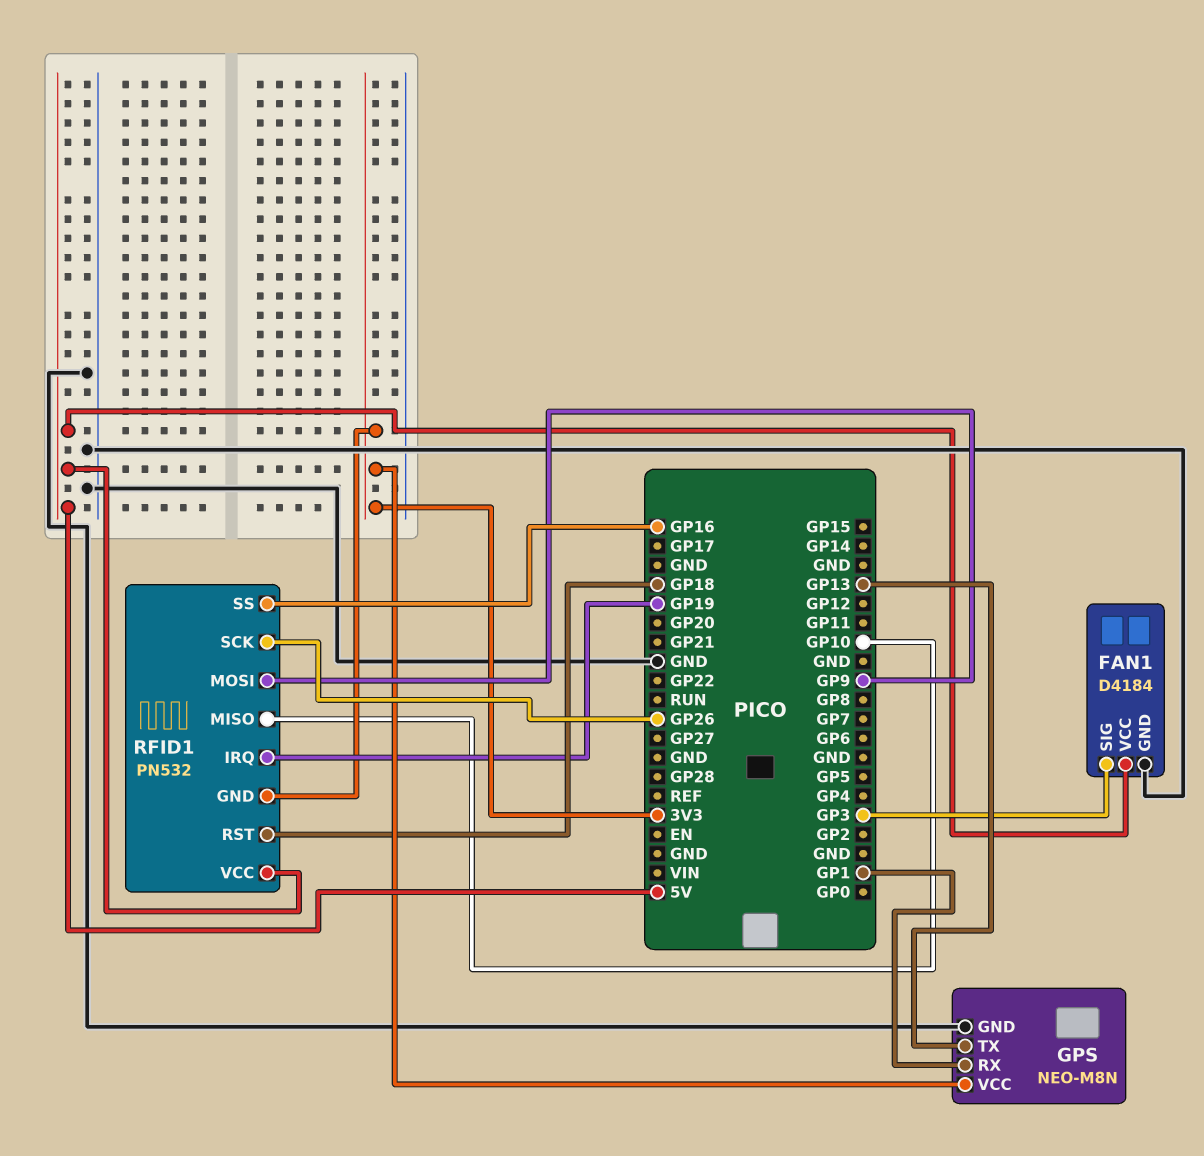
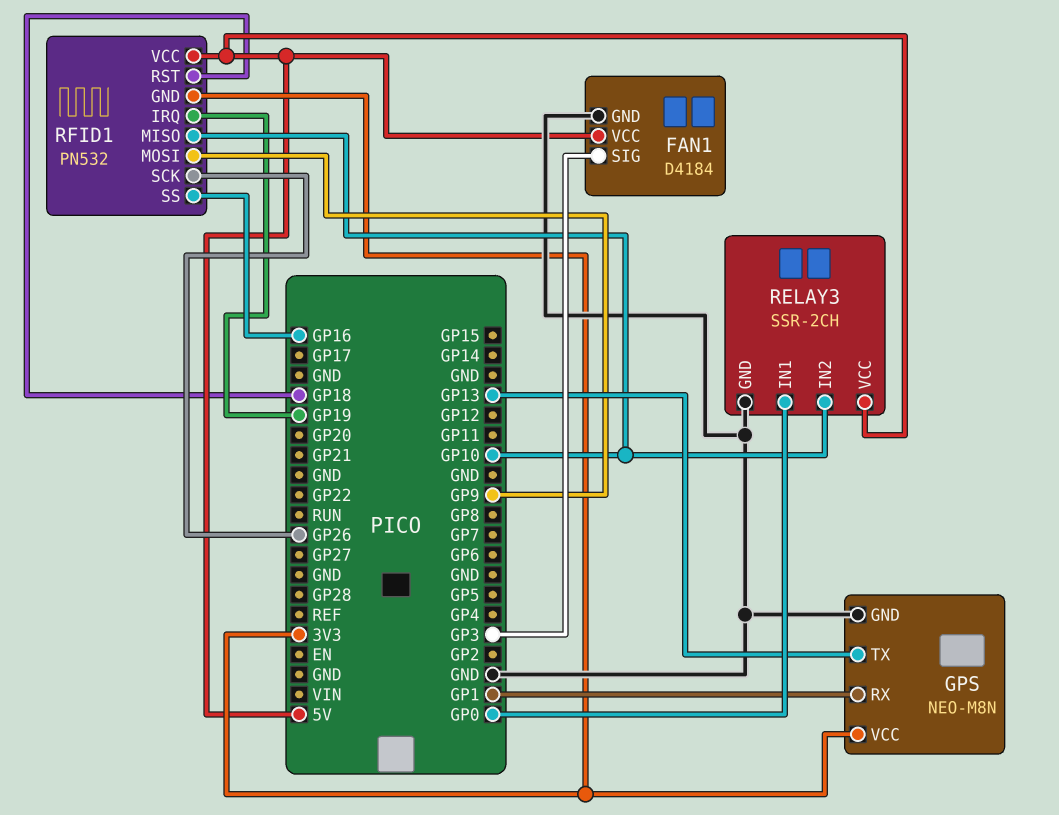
RELAY3: none -> SSR-2CH
RELAY3 pin GND: none -> GND
RELAY3 pin IN1: none -> GP0
RELAY3 pin IN2: none -> GP10
RELAY3 pin VCC: none -> 5V

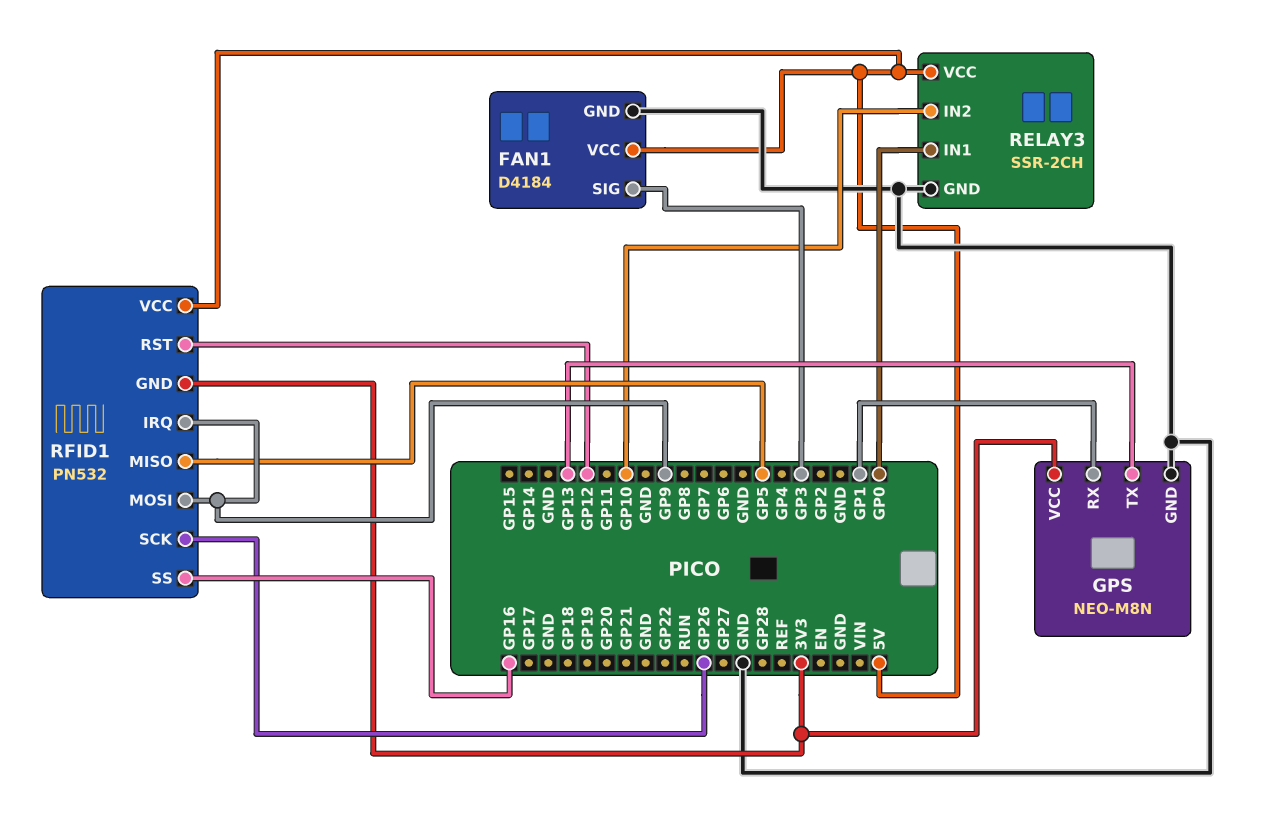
RFID1 pin IRQ: GP19 -> GP9
RFID1 pin MISO: GP10 -> GP5
RFID1 pin RST: GP18 -> GP12

